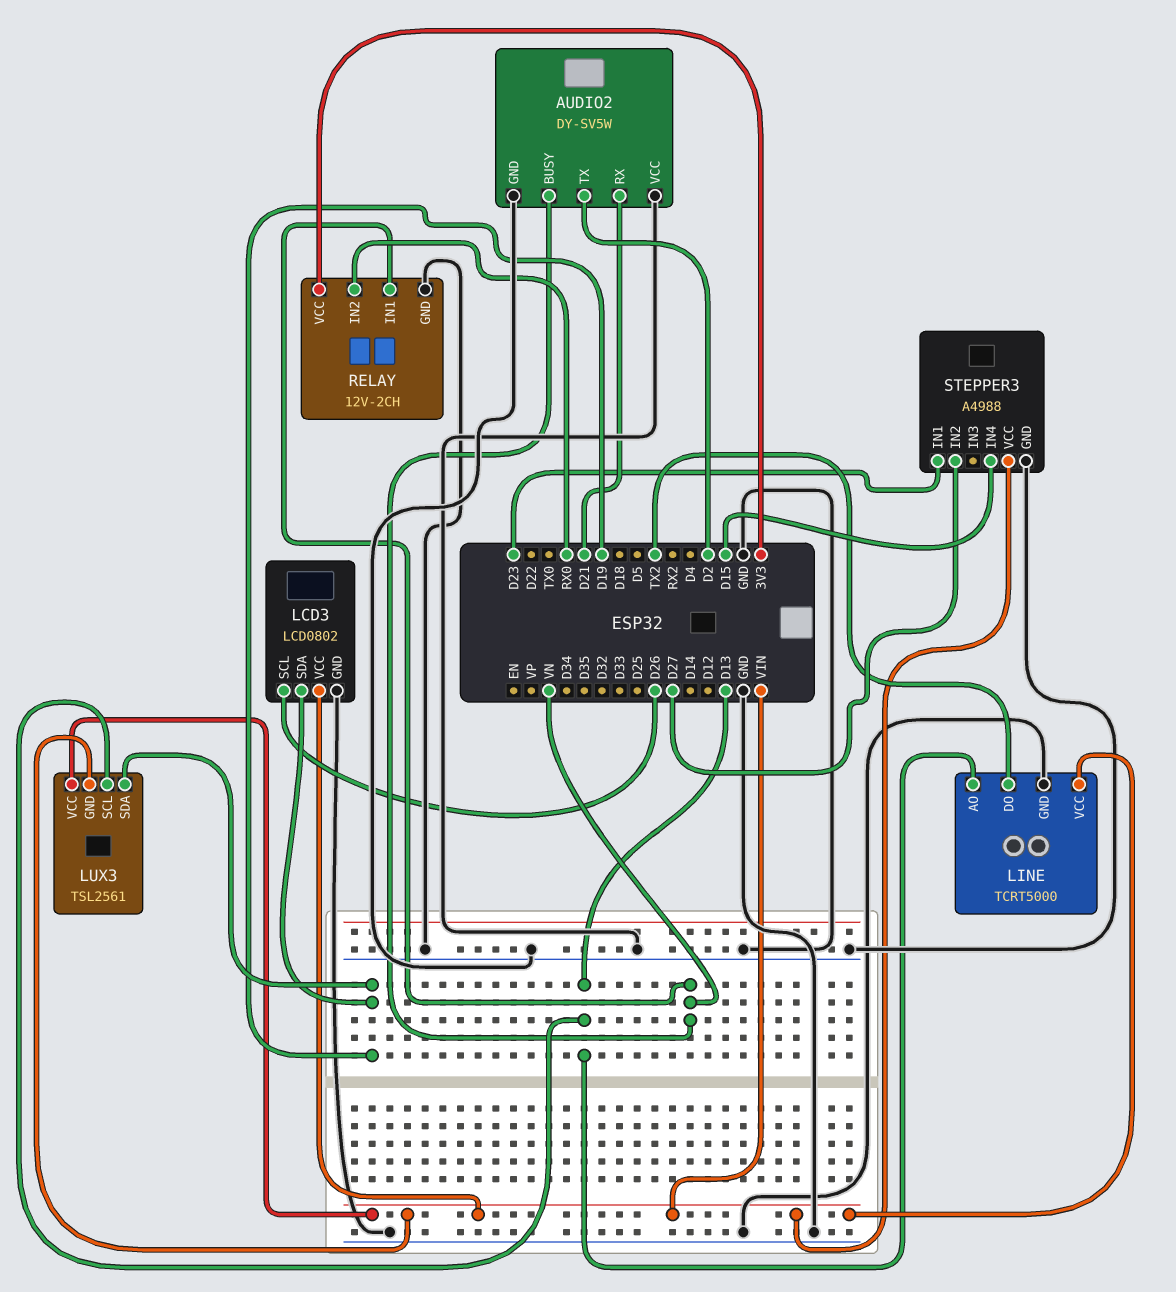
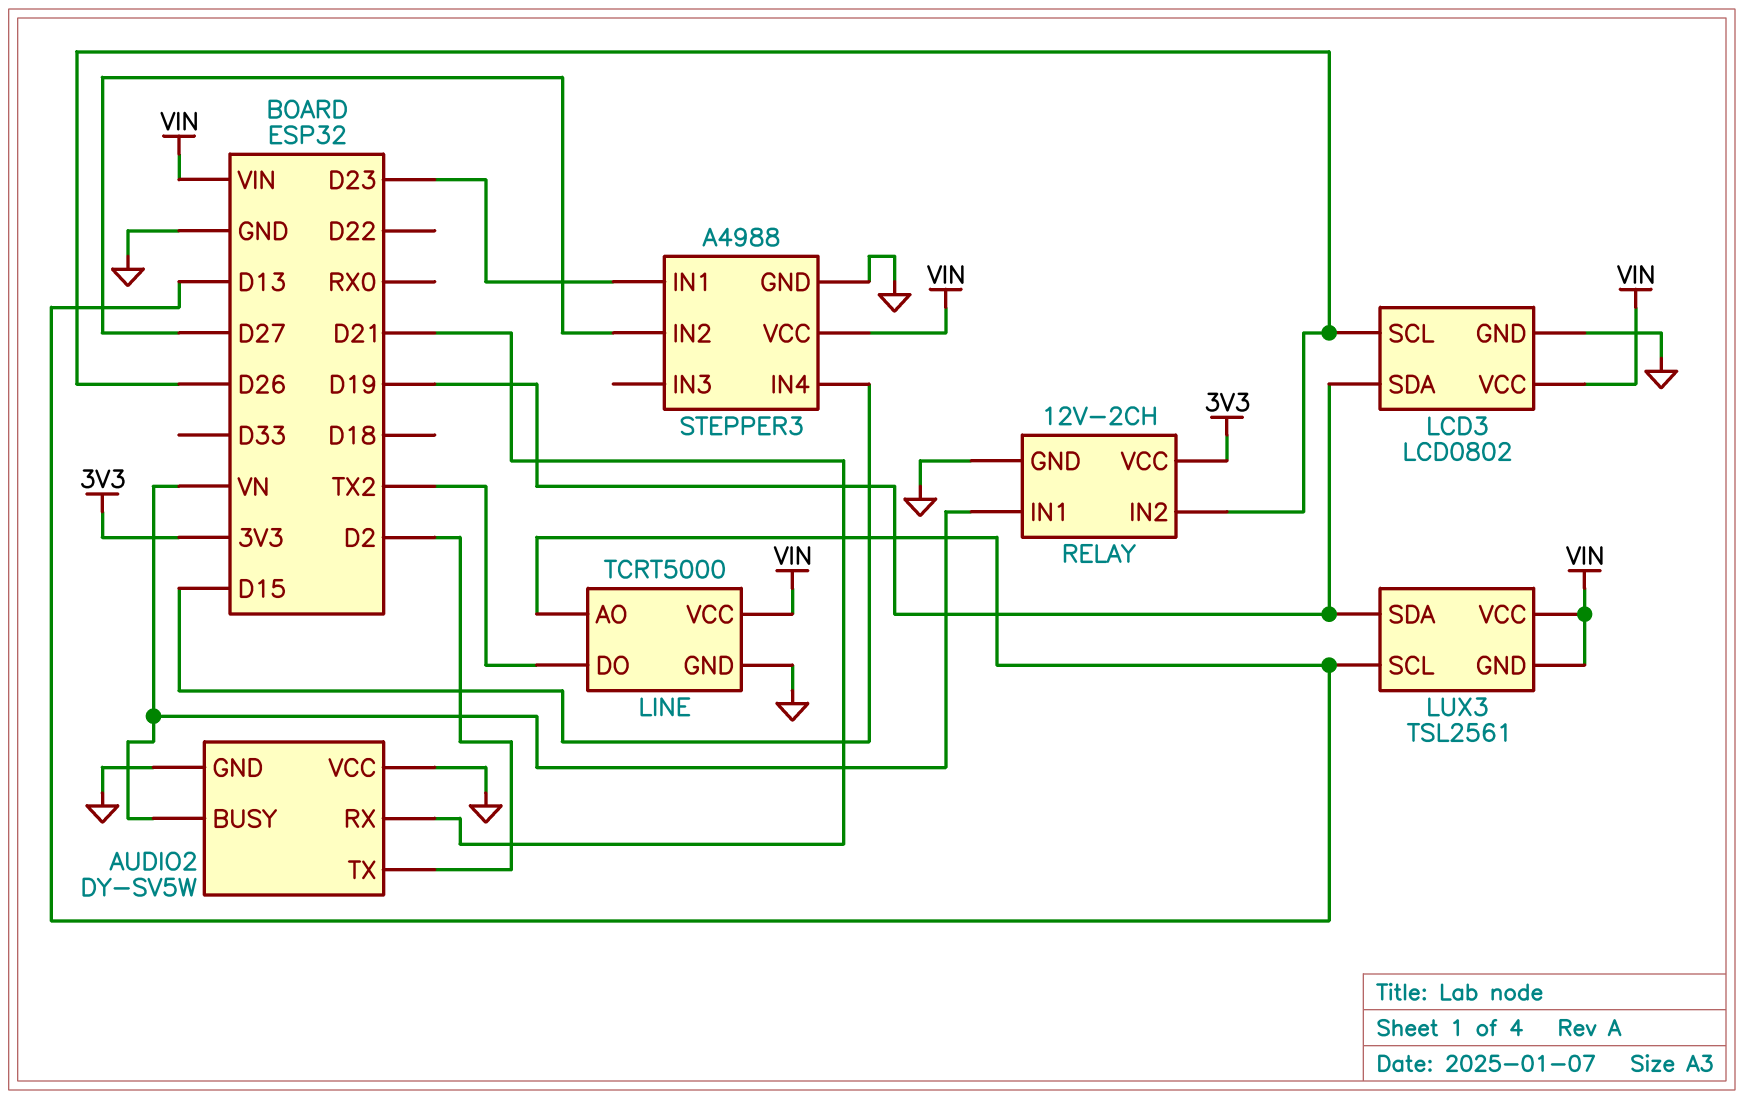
RELAY pin IN2: RX0 -> D26

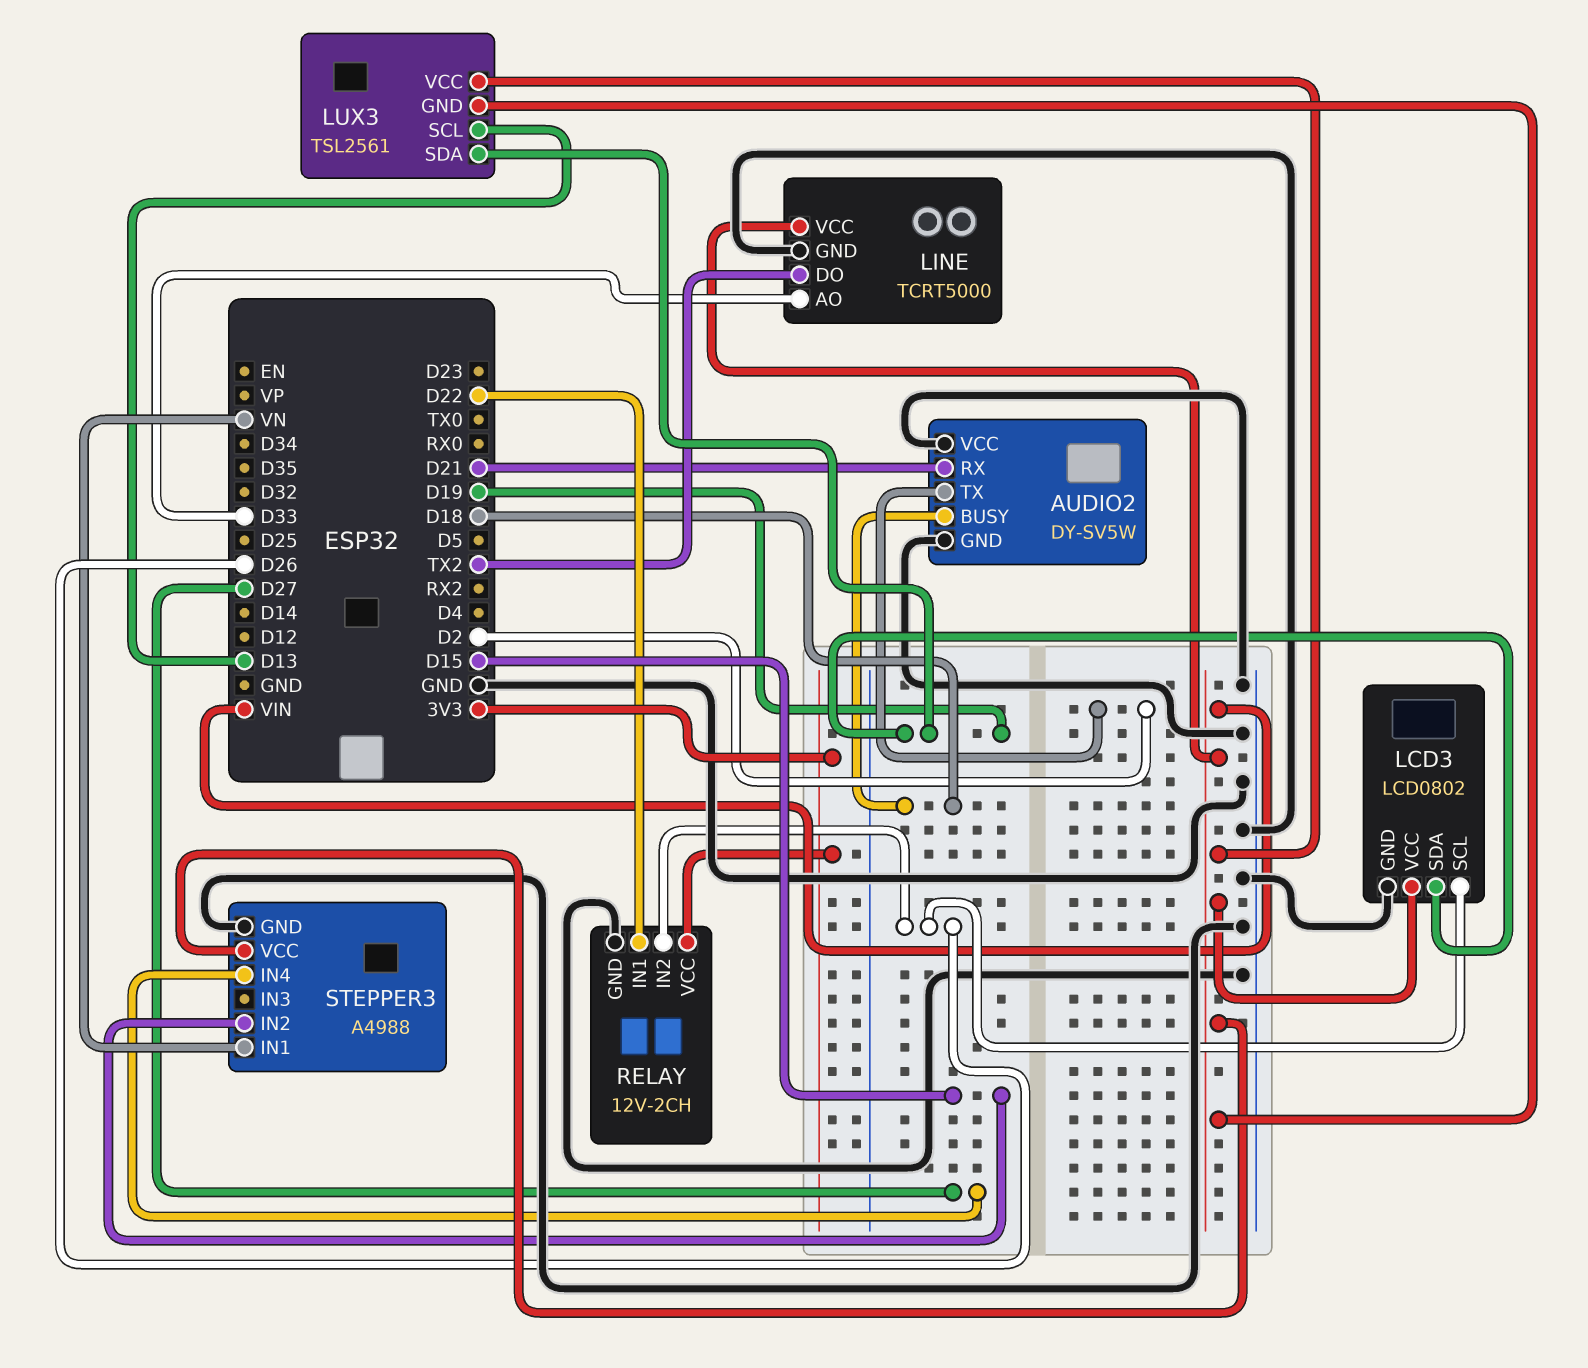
AUDIO2 pin BUSY: VN -> D18
LINE pin AO: D13 -> D33
RELAY pin IN1: VN -> D22
STEPPER3 pin IN1: D23 -> VN
STEPPER3 pin IN2: D27 -> D15
STEPPER3 pin IN4: D15 -> D27

